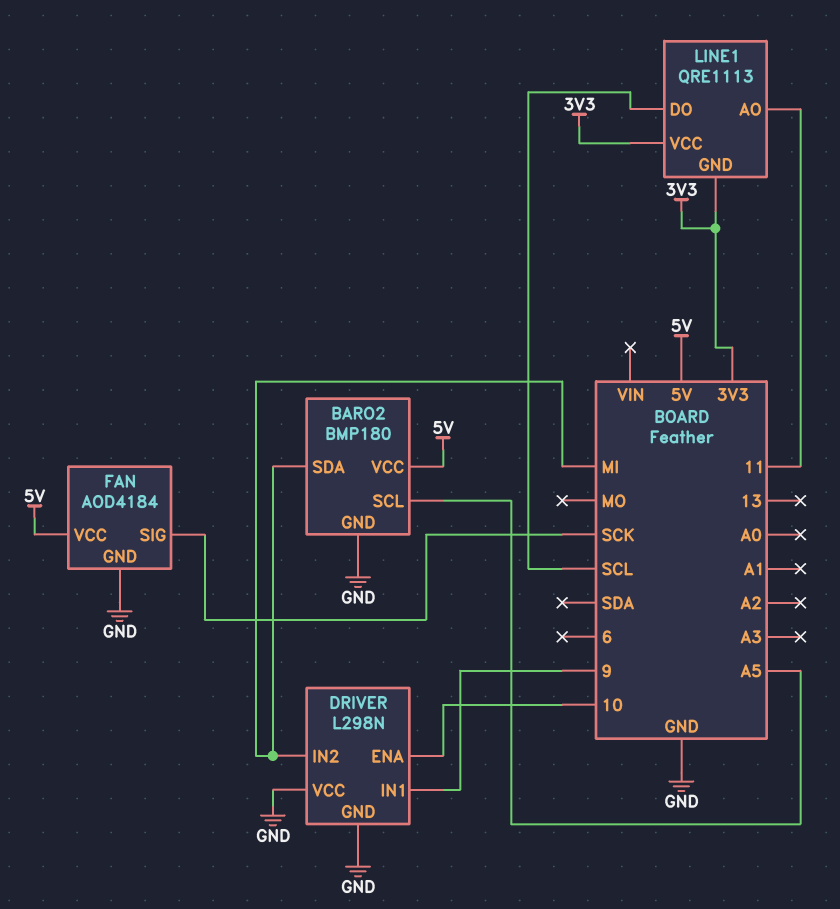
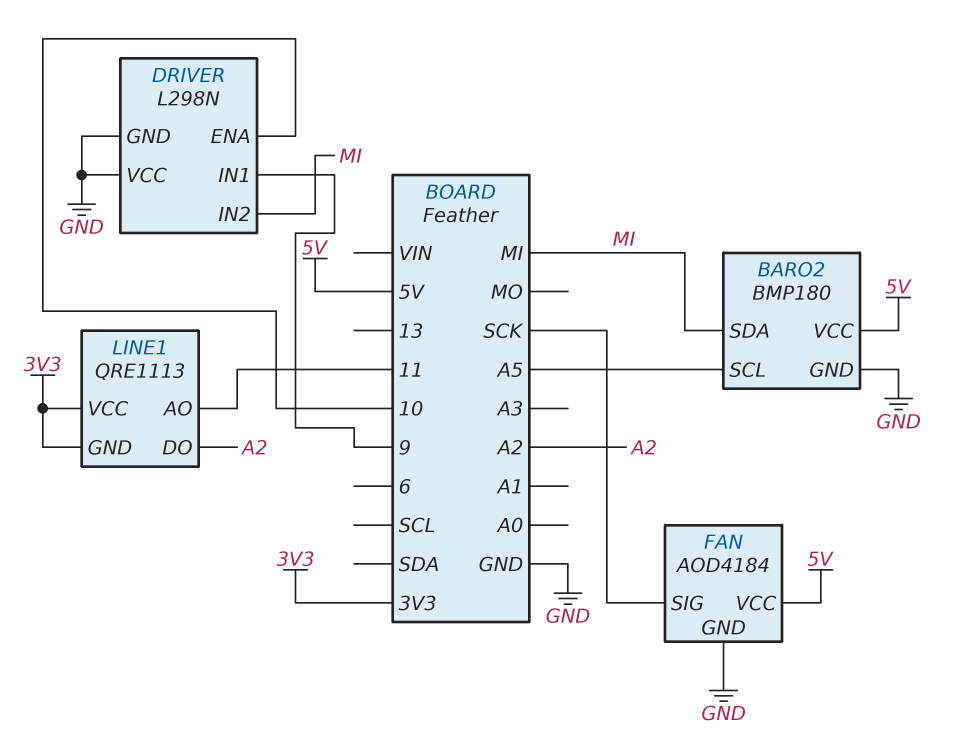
LINE1 pin DO: SCL -> A2

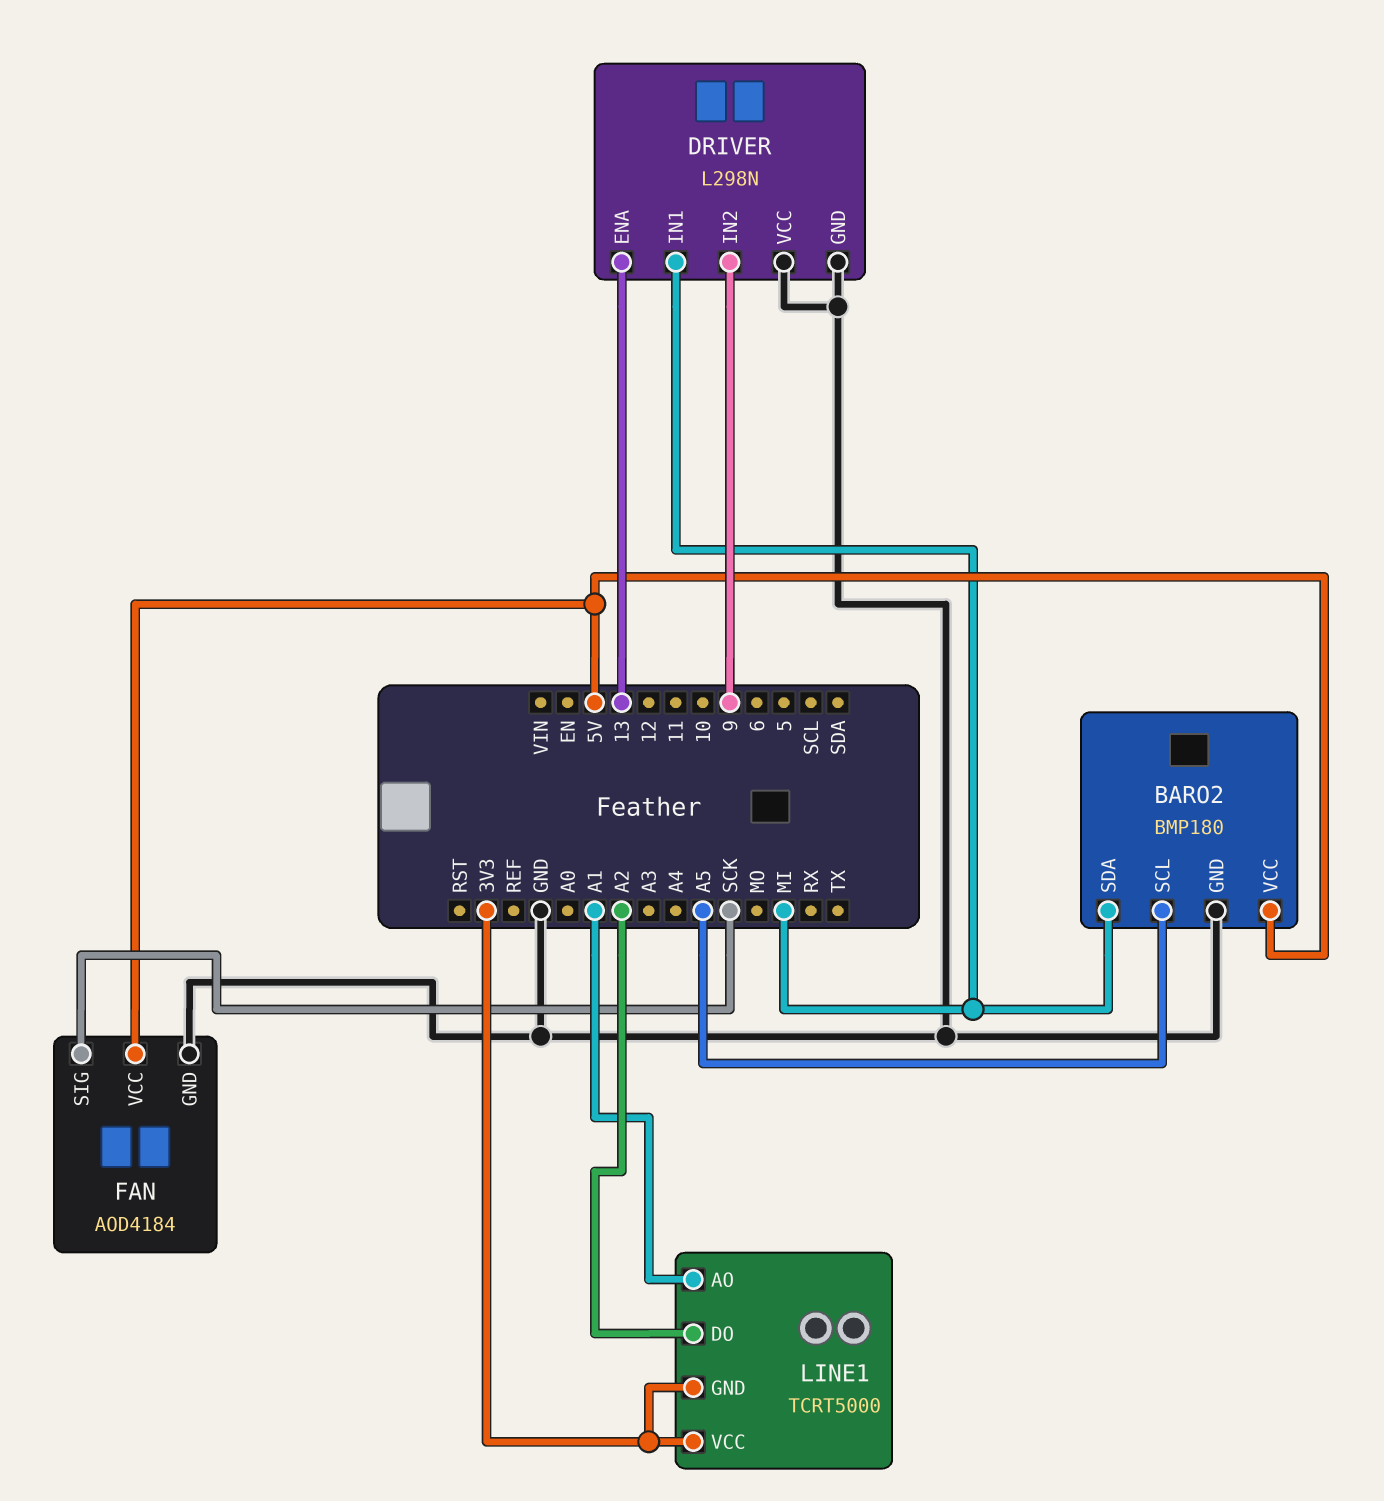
DRIVER pin ENA: 10 -> 13
DRIVER pin IN1: 9 -> MI
DRIVER pin IN2: MI -> 9
LINE1: QRE1113 -> TCRT5000
LINE1 pin AO: 11 -> A1

